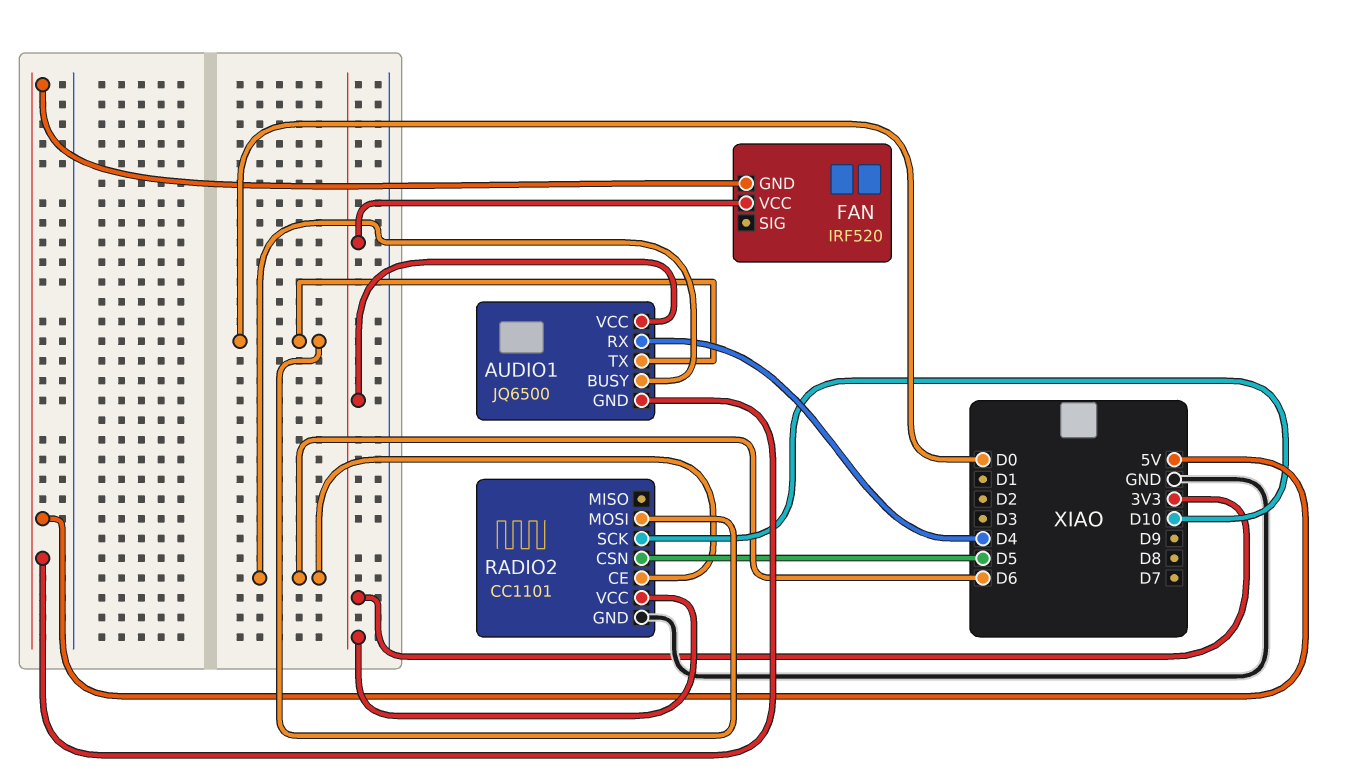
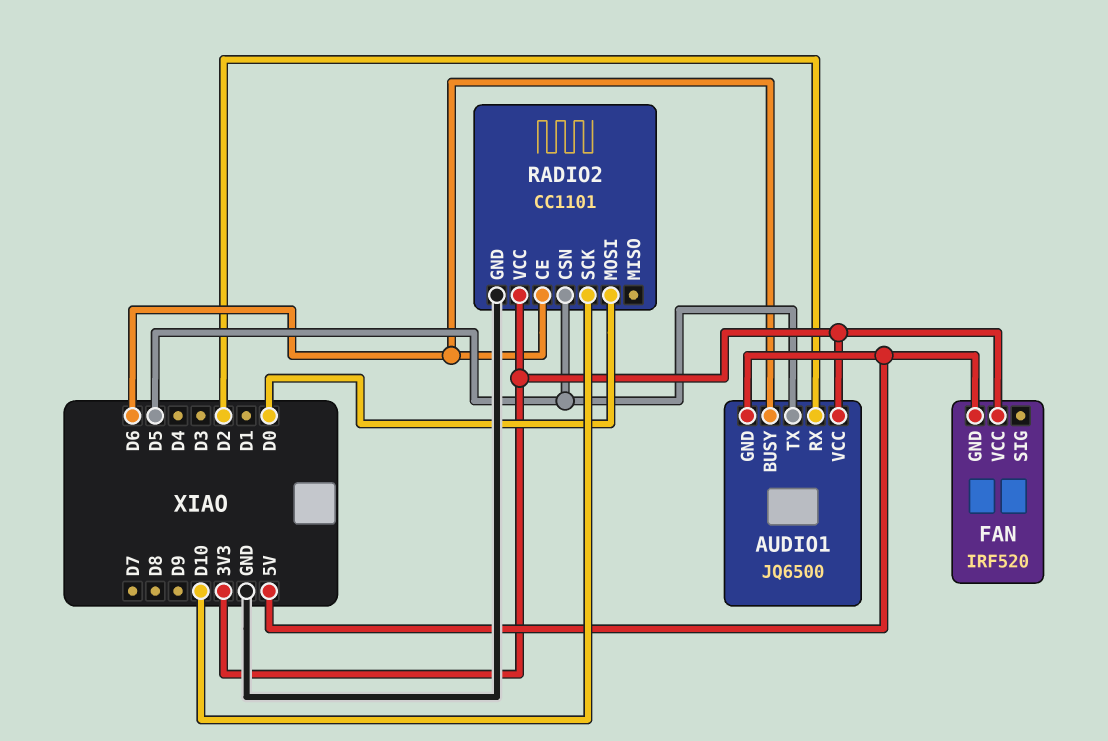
AUDIO1 pin RX: D4 -> D2
AUDIO1 pin TX: D0 -> D5

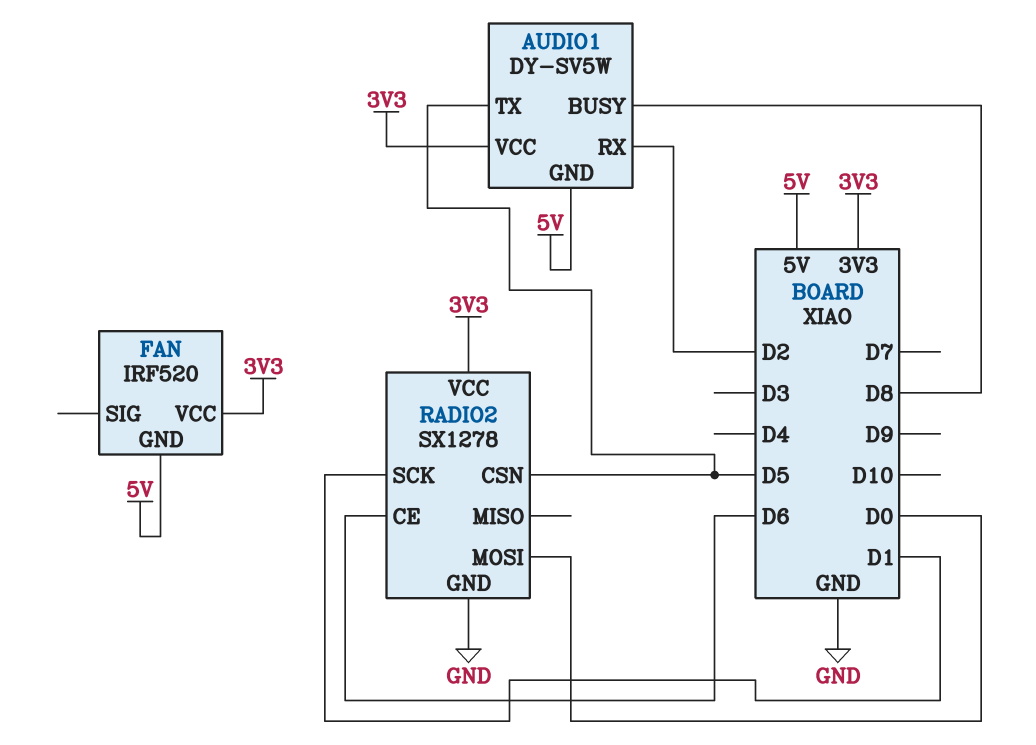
AUDIO1: JQ6500 -> DY-SV5W
AUDIO1 pin BUSY: D6 -> D8
RADIO2: CC1101 -> SX1278
RADIO2 pin SCK: D10 -> D1

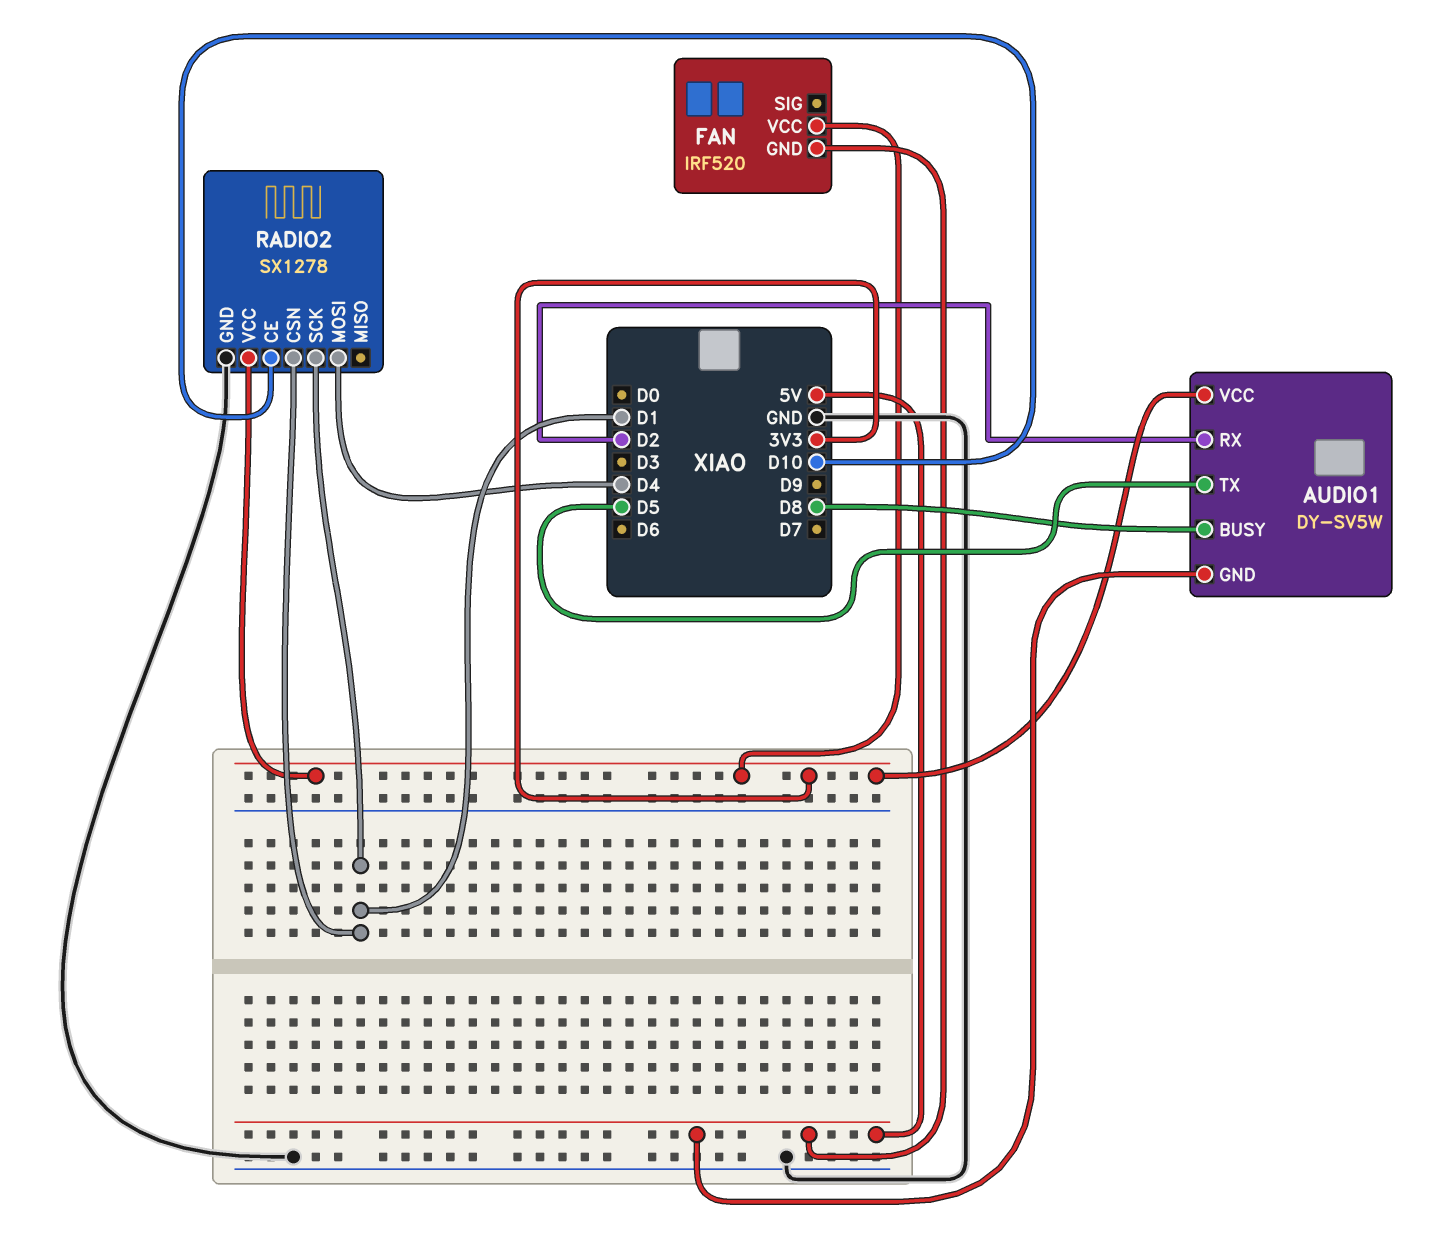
RADIO2 pin CE: D6 -> D10
RADIO2 pin CSN: D5 -> D1
RADIO2 pin MOSI: D0 -> D4

